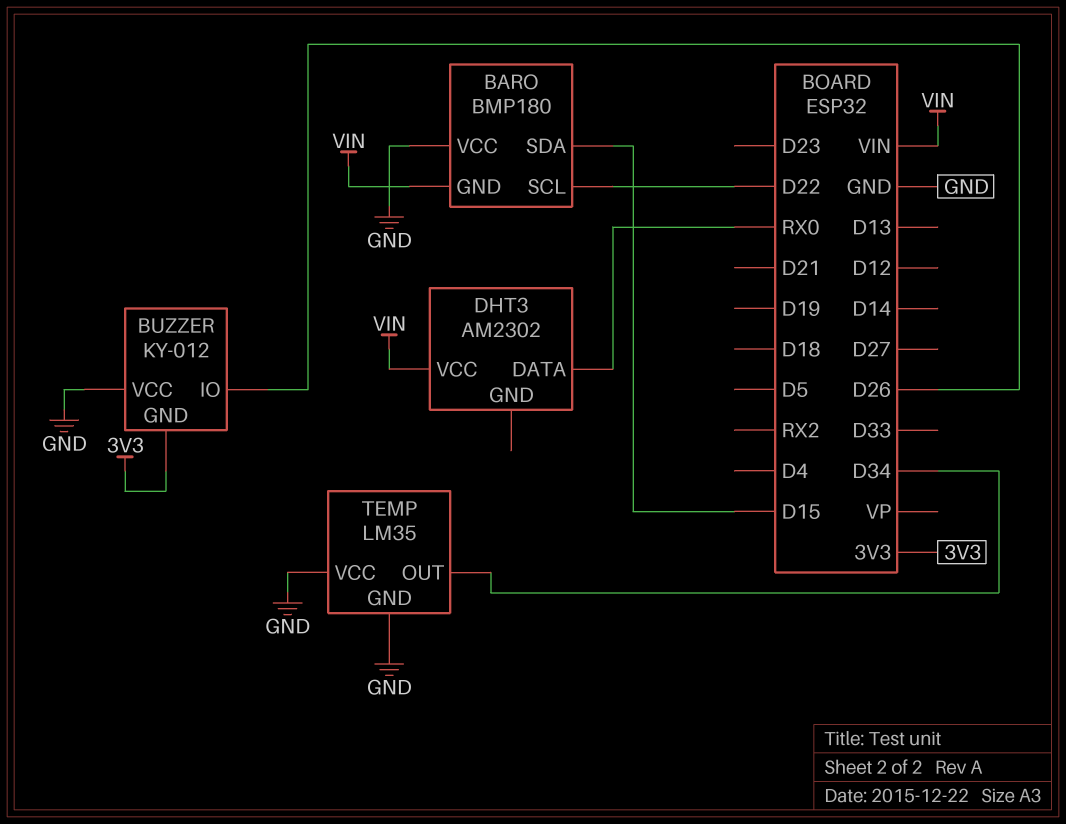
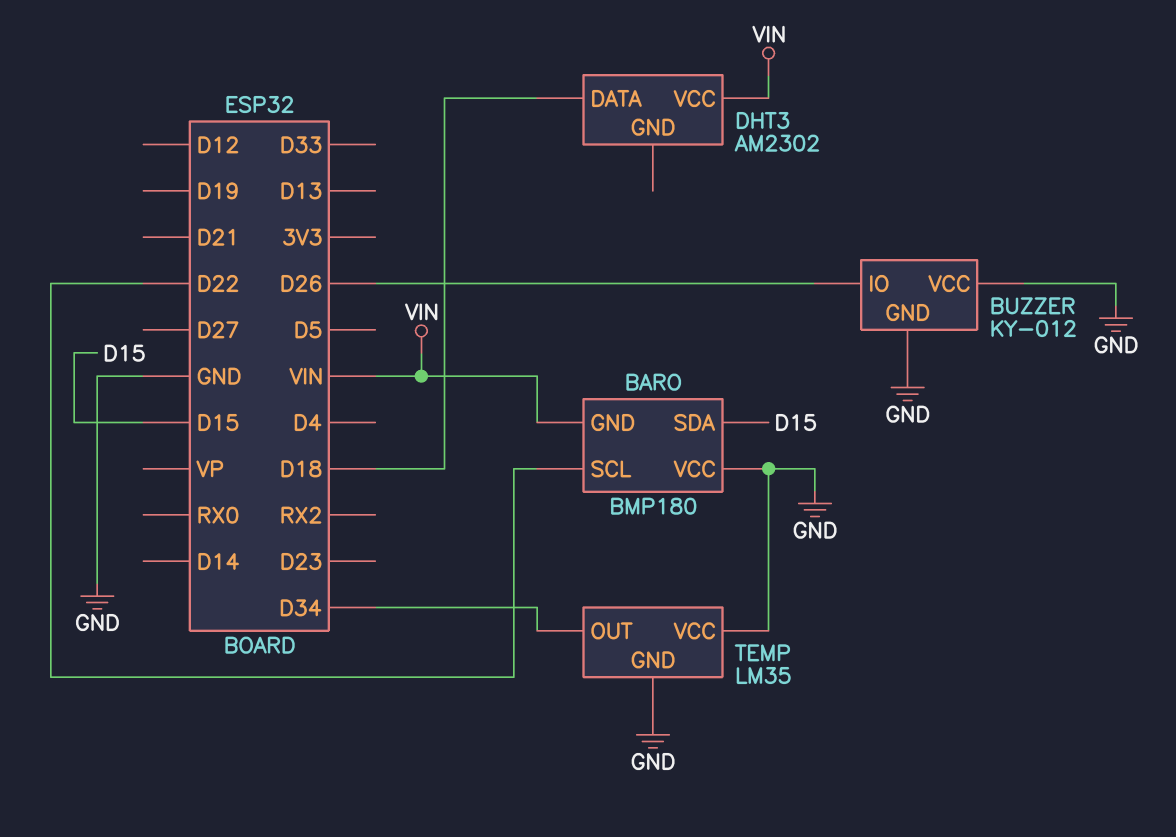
BUZZER pin GND: 3V3 -> GND
DHT3 pin DATA: RX0 -> D18

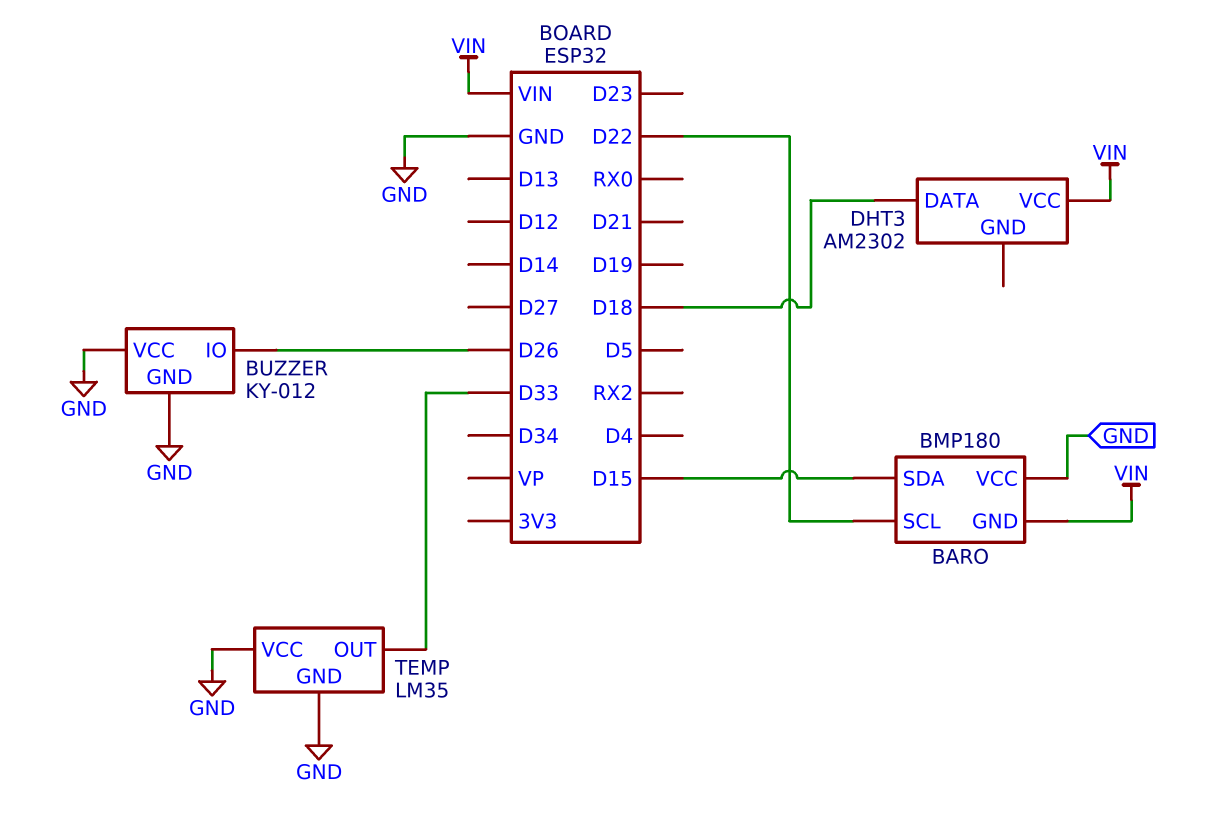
TEMP pin OUT: D34 -> D33

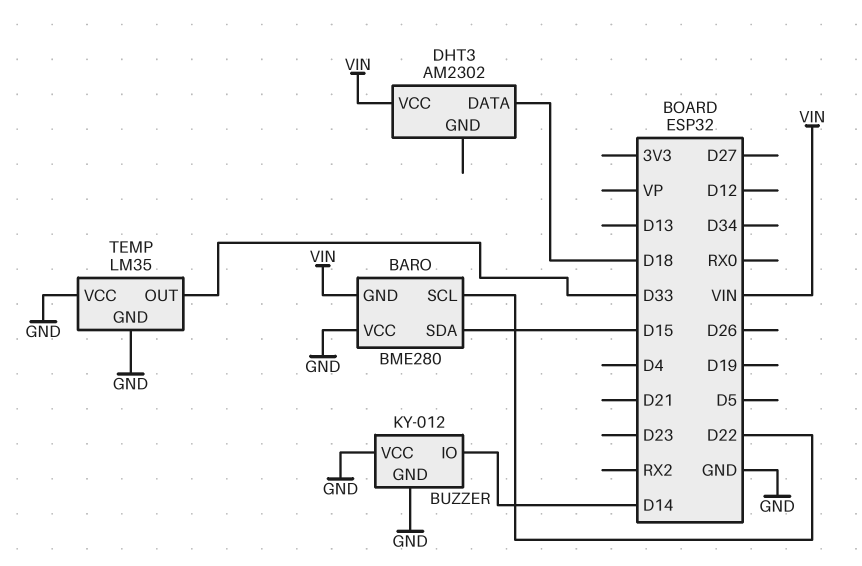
BARO: BMP180 -> BME280
BUZZER pin IO: D26 -> D14

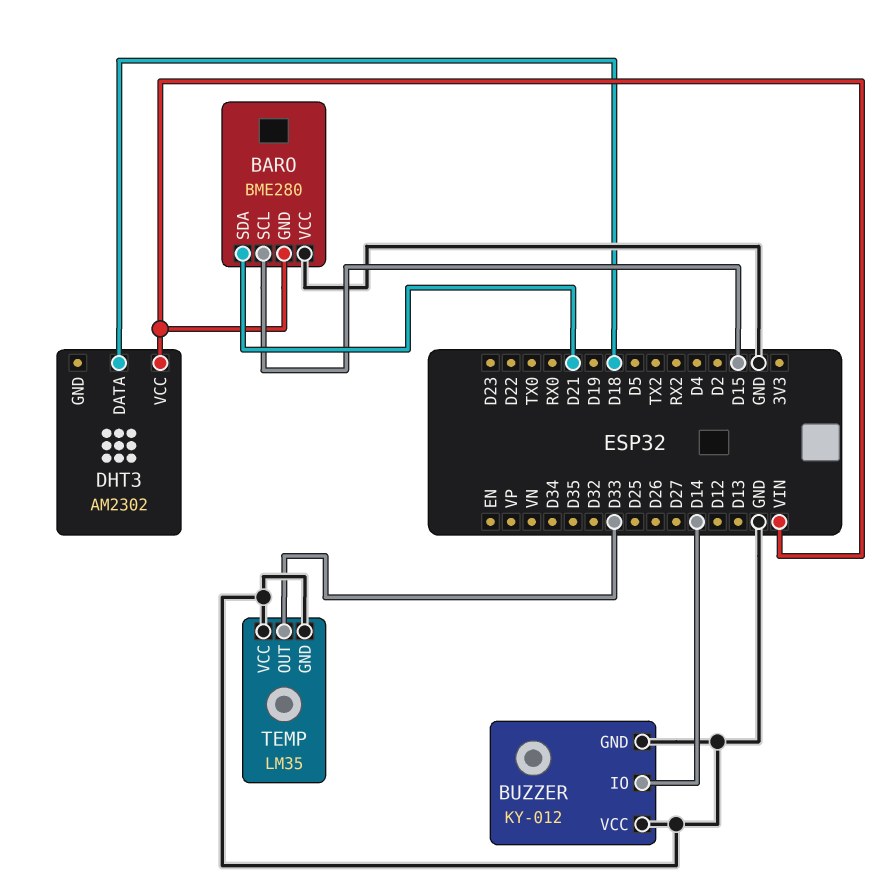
BARO pin SCL: D22 -> D15
BARO pin SDA: D15 -> D21

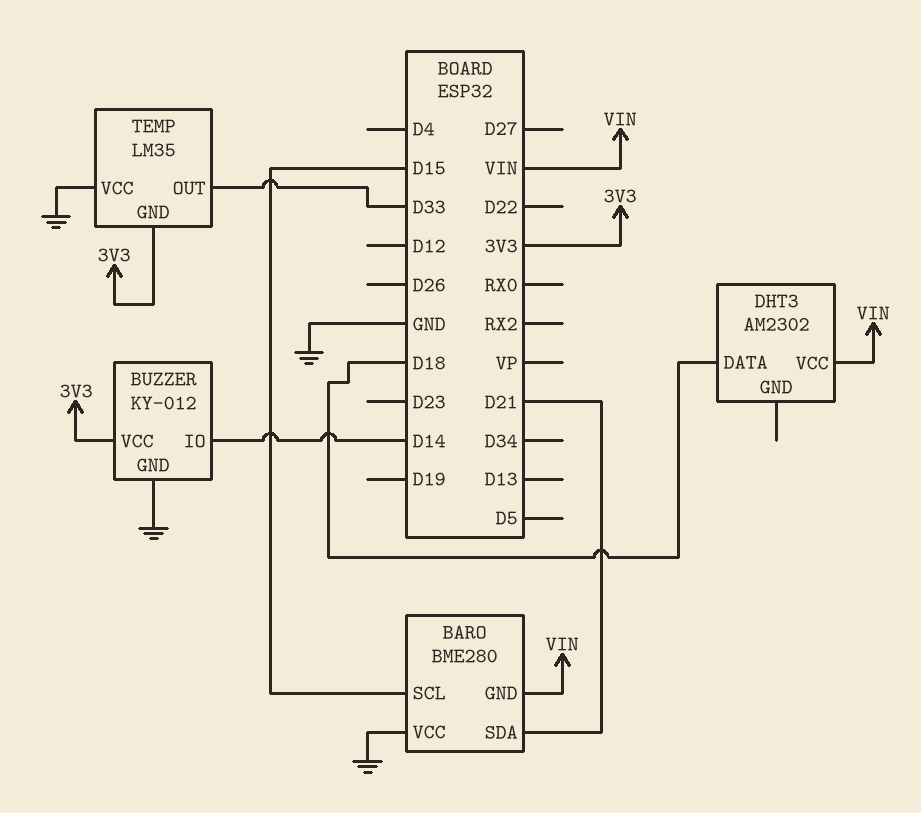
BUZZER pin VCC: GND -> 3V3
TEMP pin GND: GND -> 3V3

